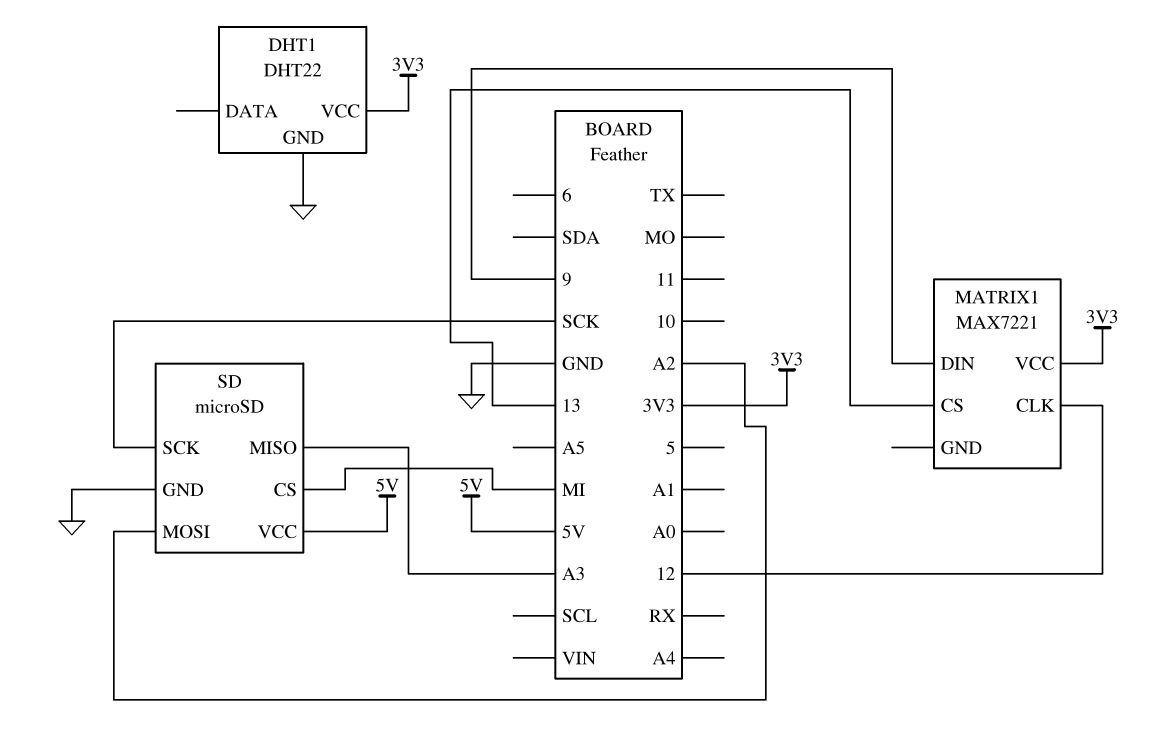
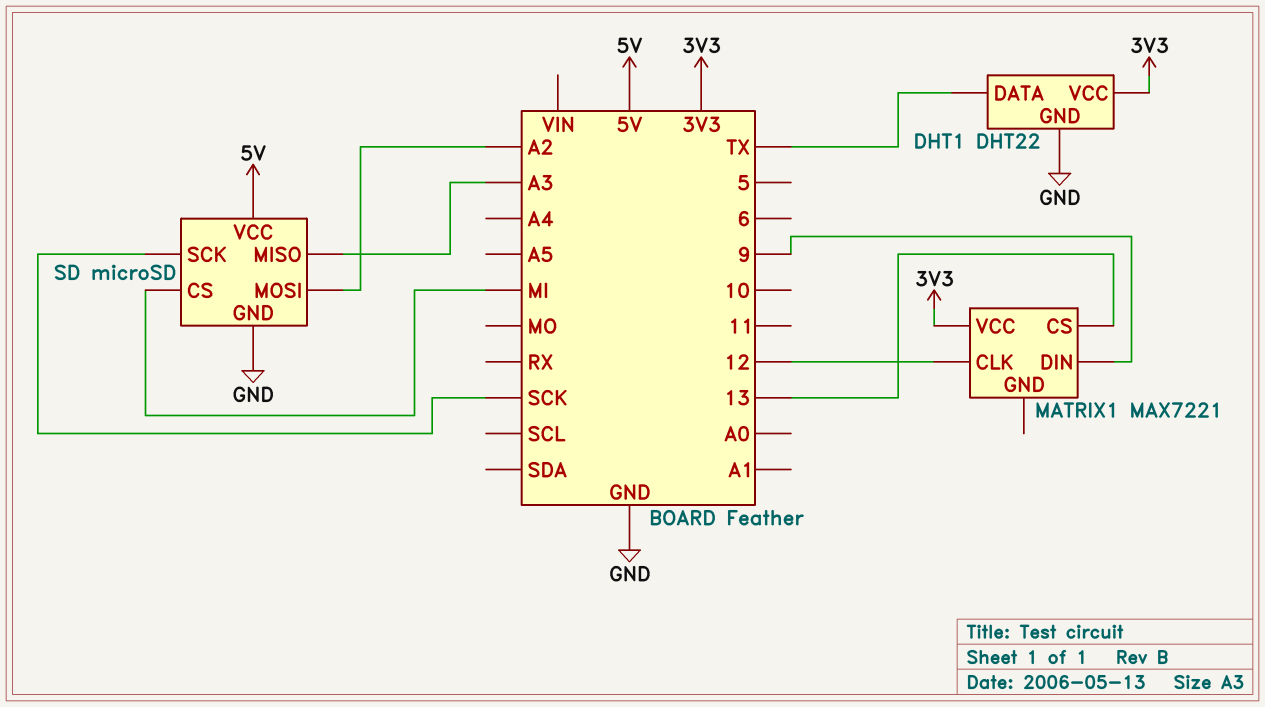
DHT1 pin DATA: none -> TX

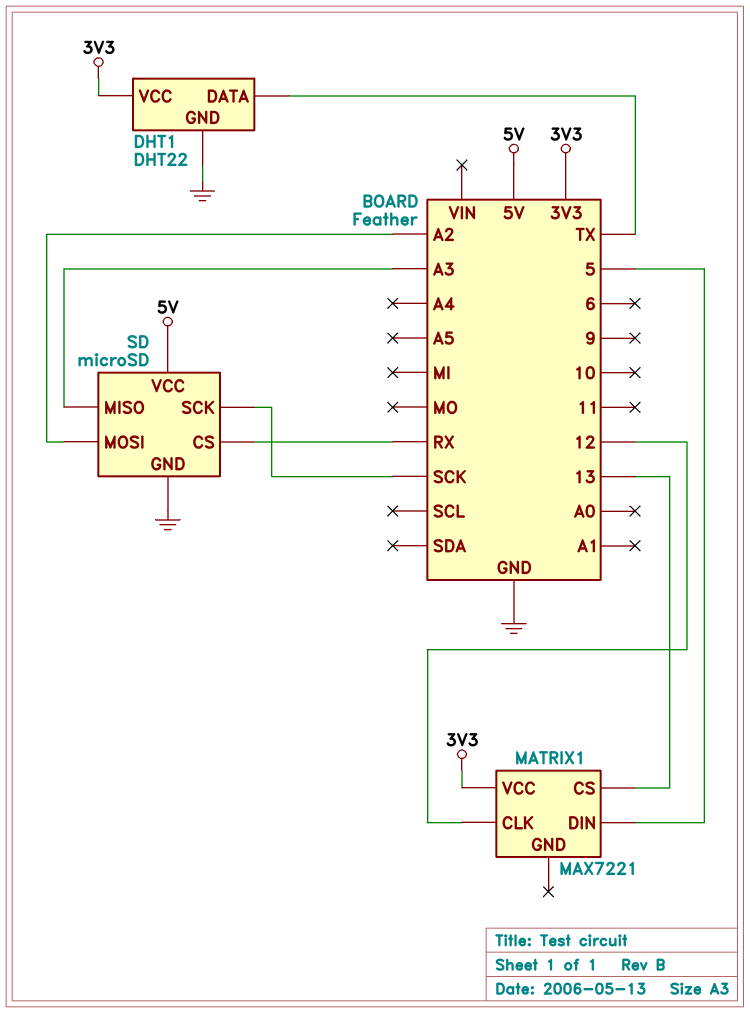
MATRIX1 pin DIN: 9 -> 5
SD pin CS: MI -> RX

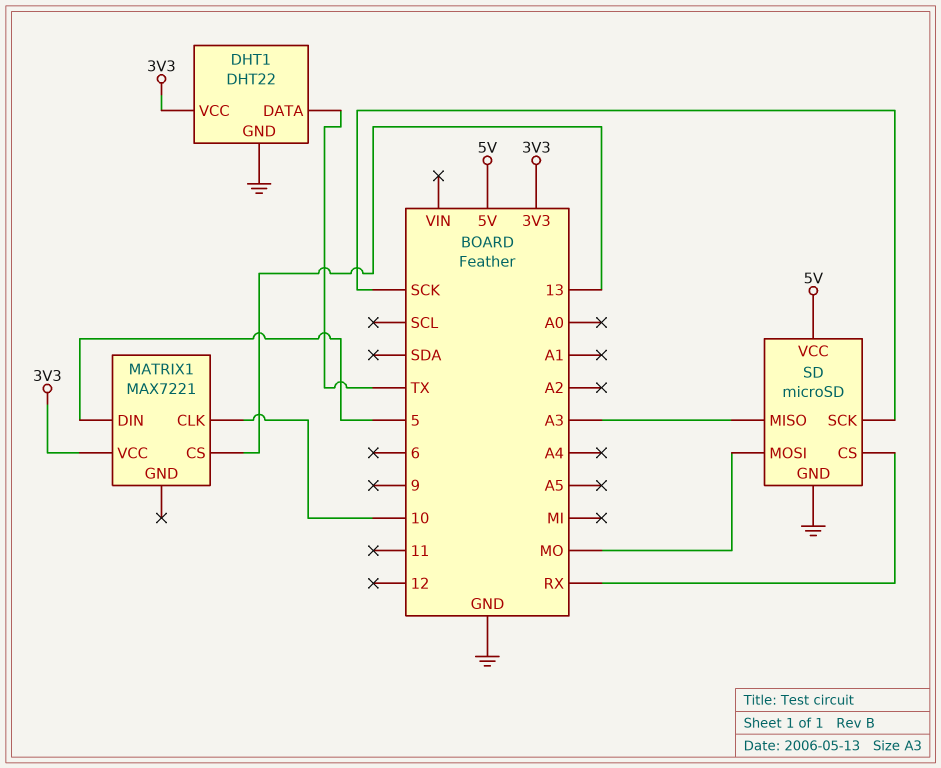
MATRIX1 pin CLK: 12 -> 10
SD pin MOSI: A2 -> MO

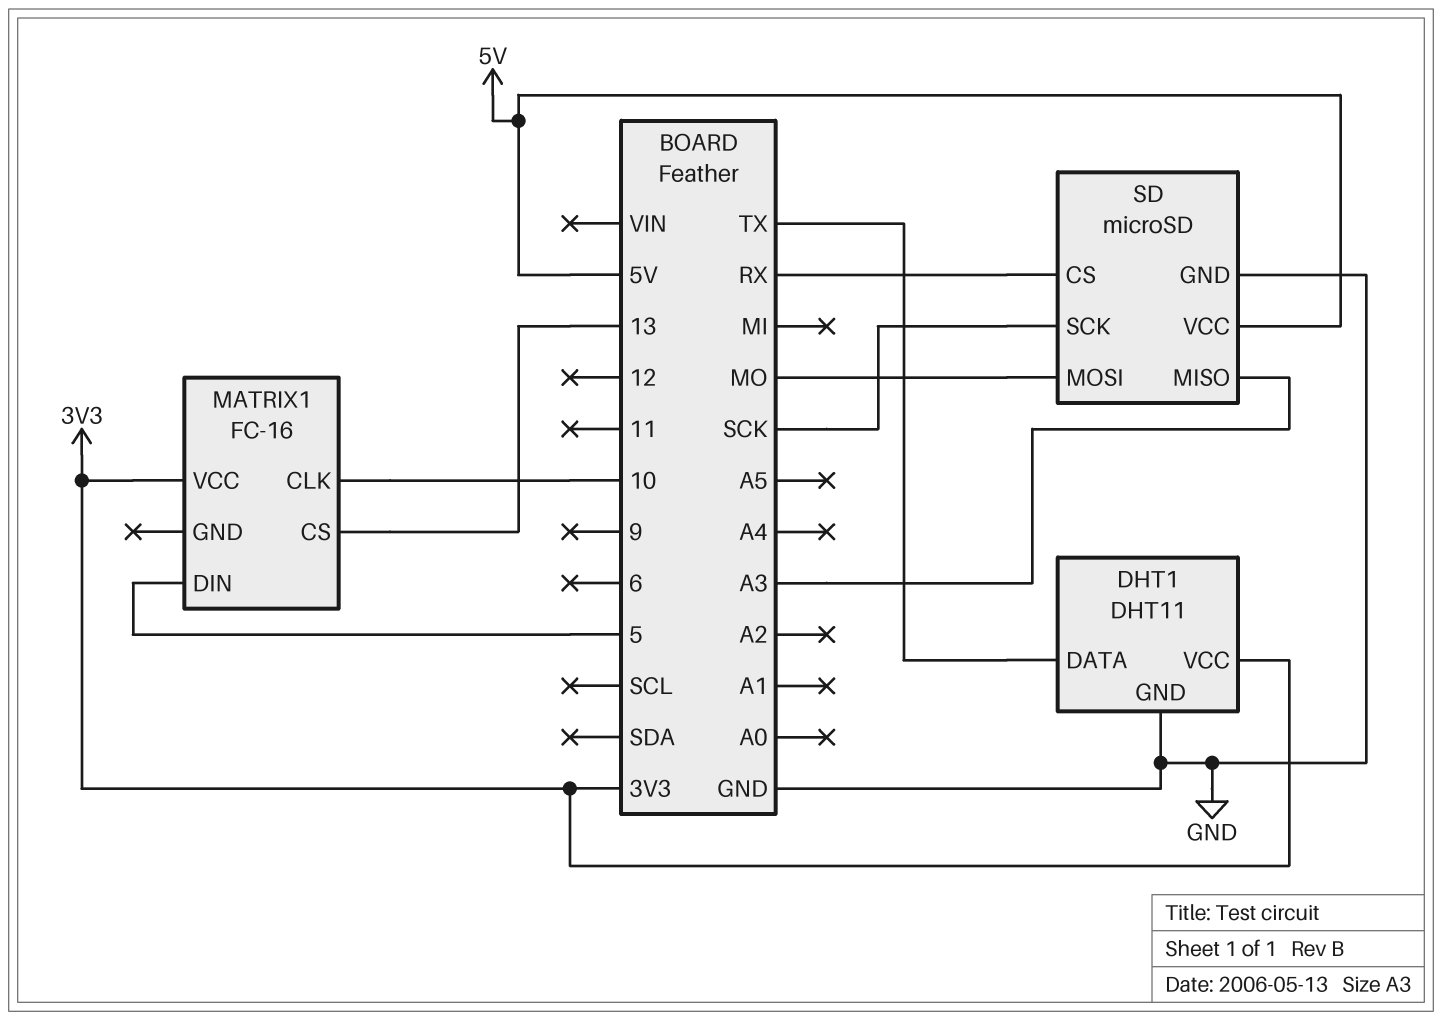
DHT1: DHT22 -> DHT11
MATRIX1: MAX7221 -> FC-16

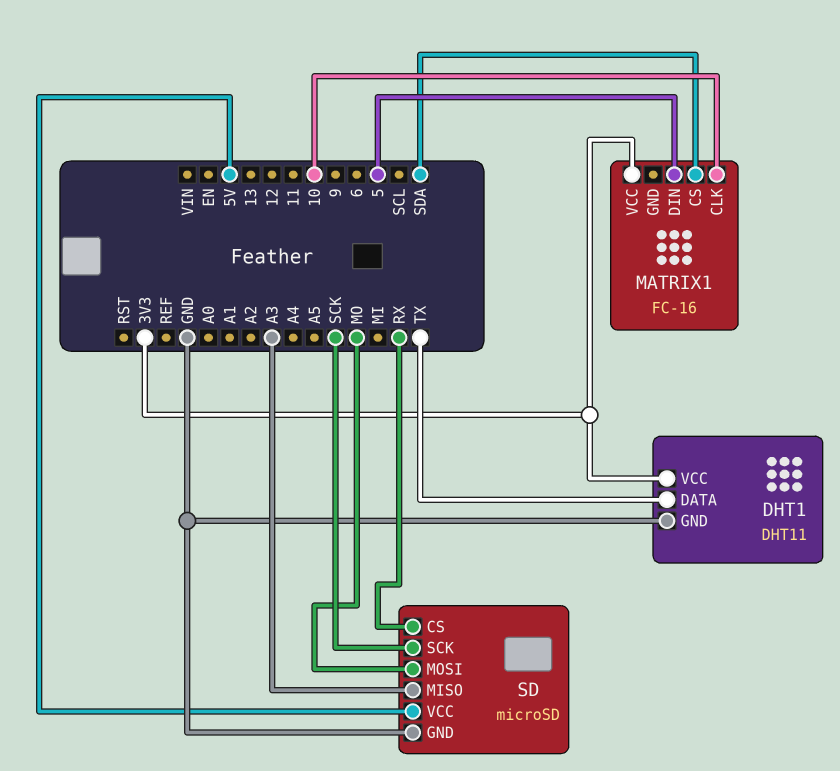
MATRIX1 pin CS: 13 -> SDA

